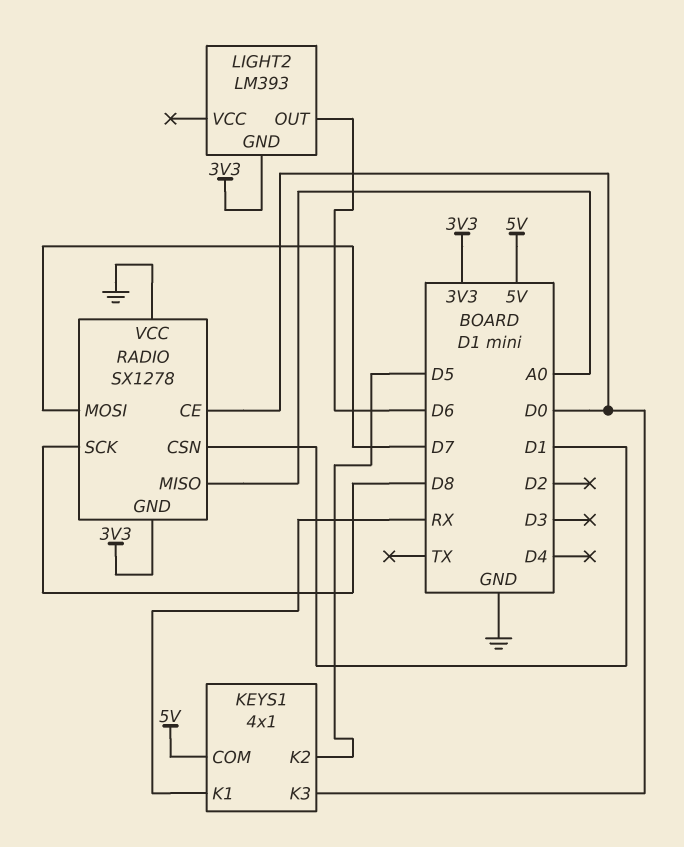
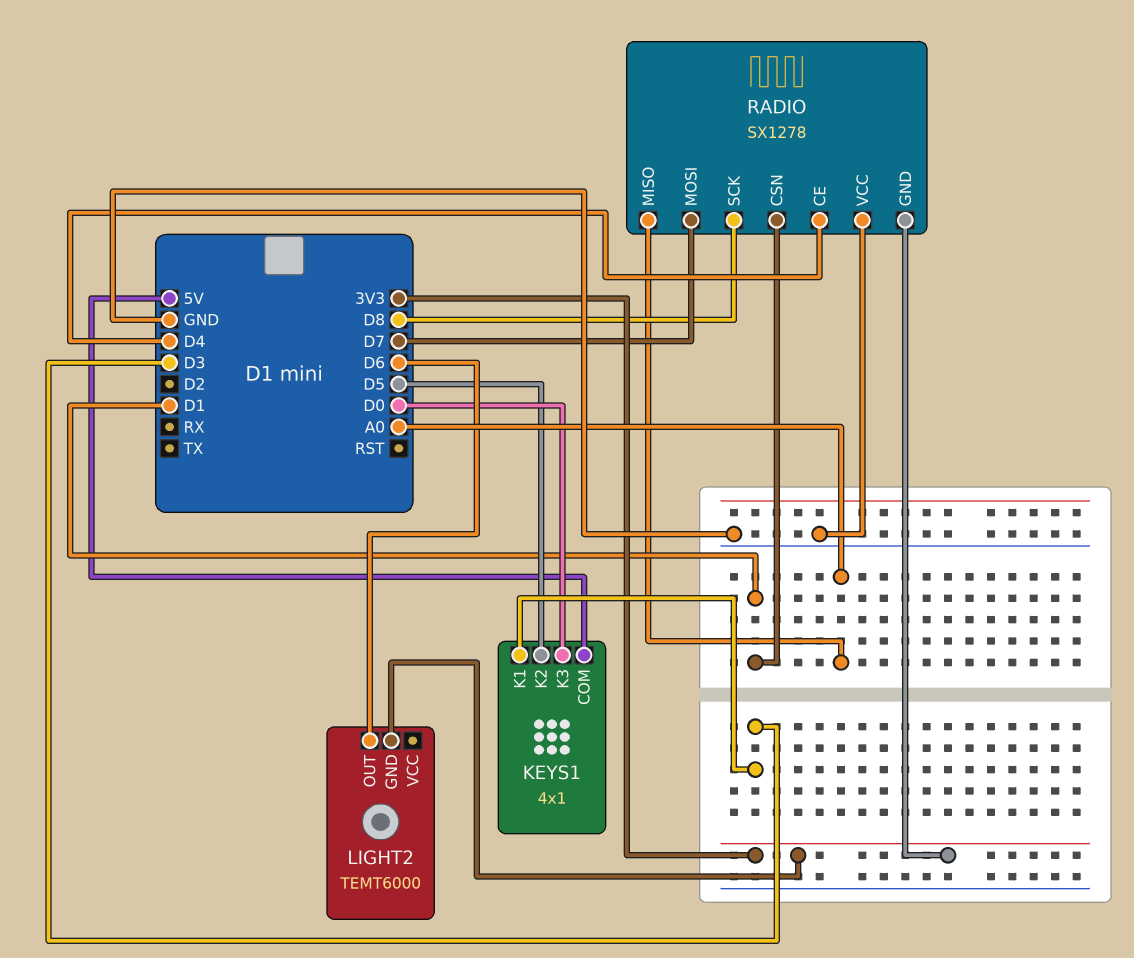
KEYS1 pin K1: RX -> D3
LIGHT2: LM393 -> TEMT6000
RADIO pin CE: D0 -> D4

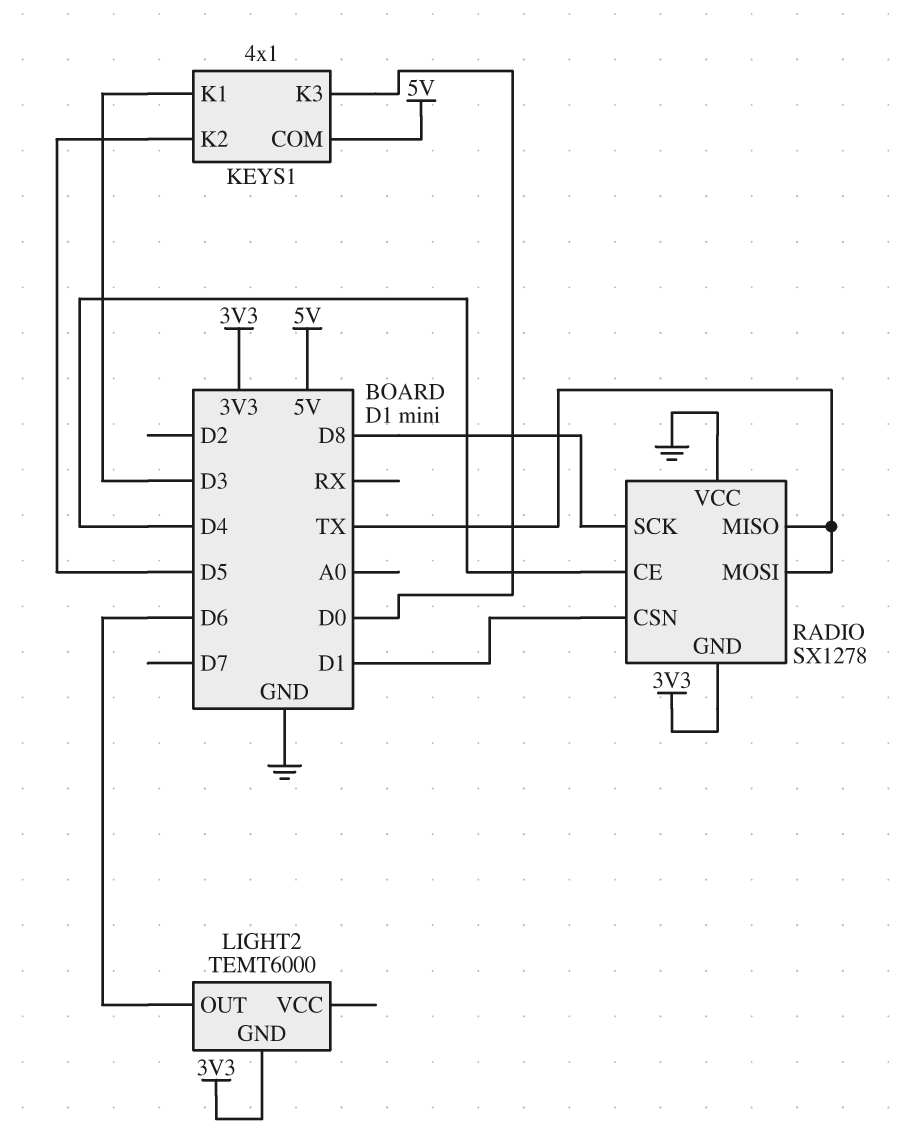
RADIO pin MISO: A0 -> TX
RADIO pin MOSI: D7 -> TX

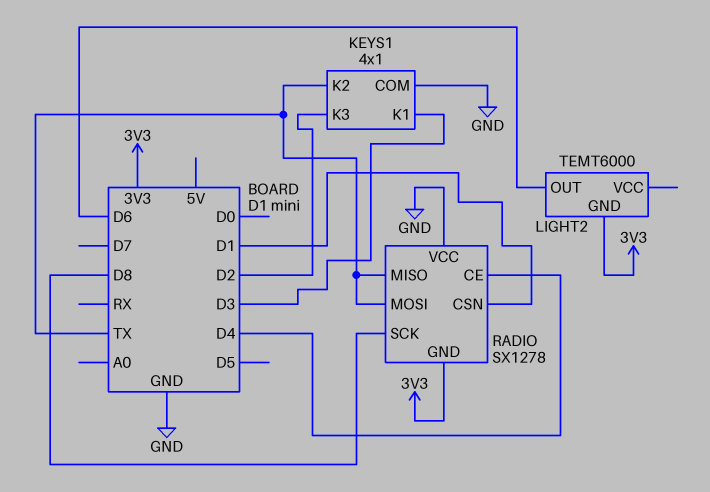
KEYS1 pin COM: 5V -> GND
KEYS1 pin K2: D5 -> TX
KEYS1 pin K3: D0 -> D2

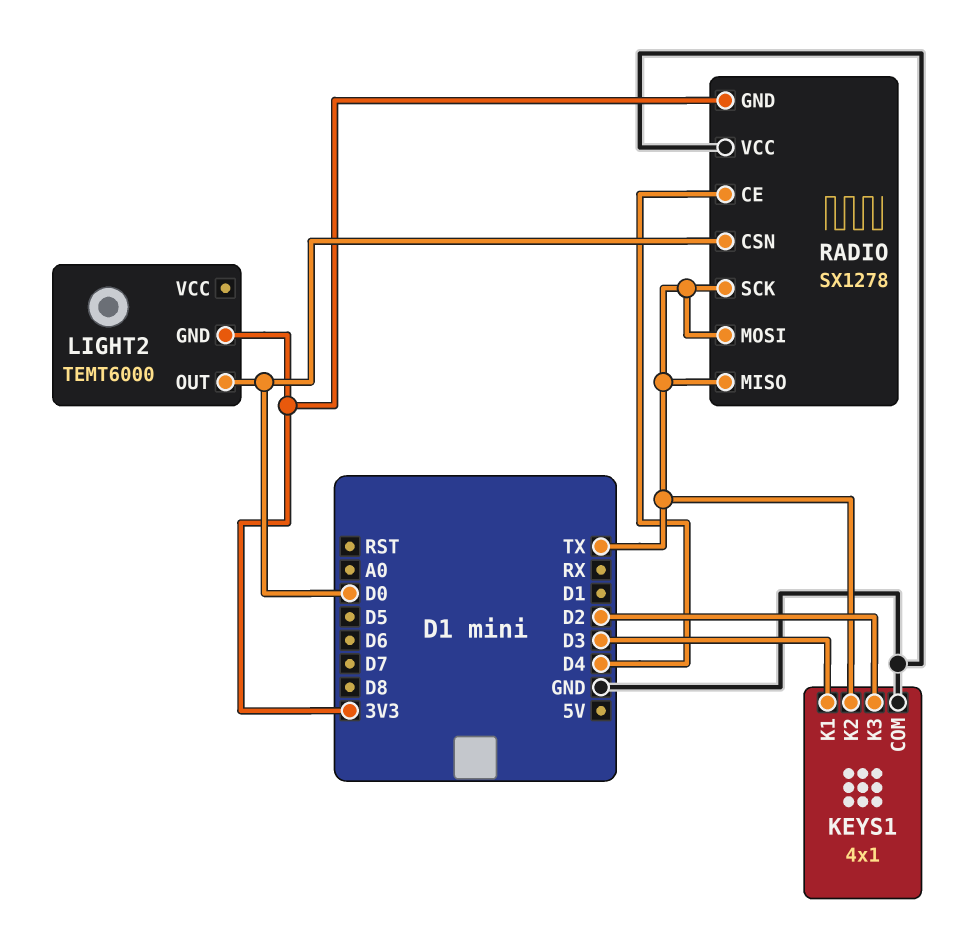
LIGHT2 pin OUT: D6 -> D0
RADIO pin CSN: D1 -> D0
RADIO pin SCK: D8 -> TX

